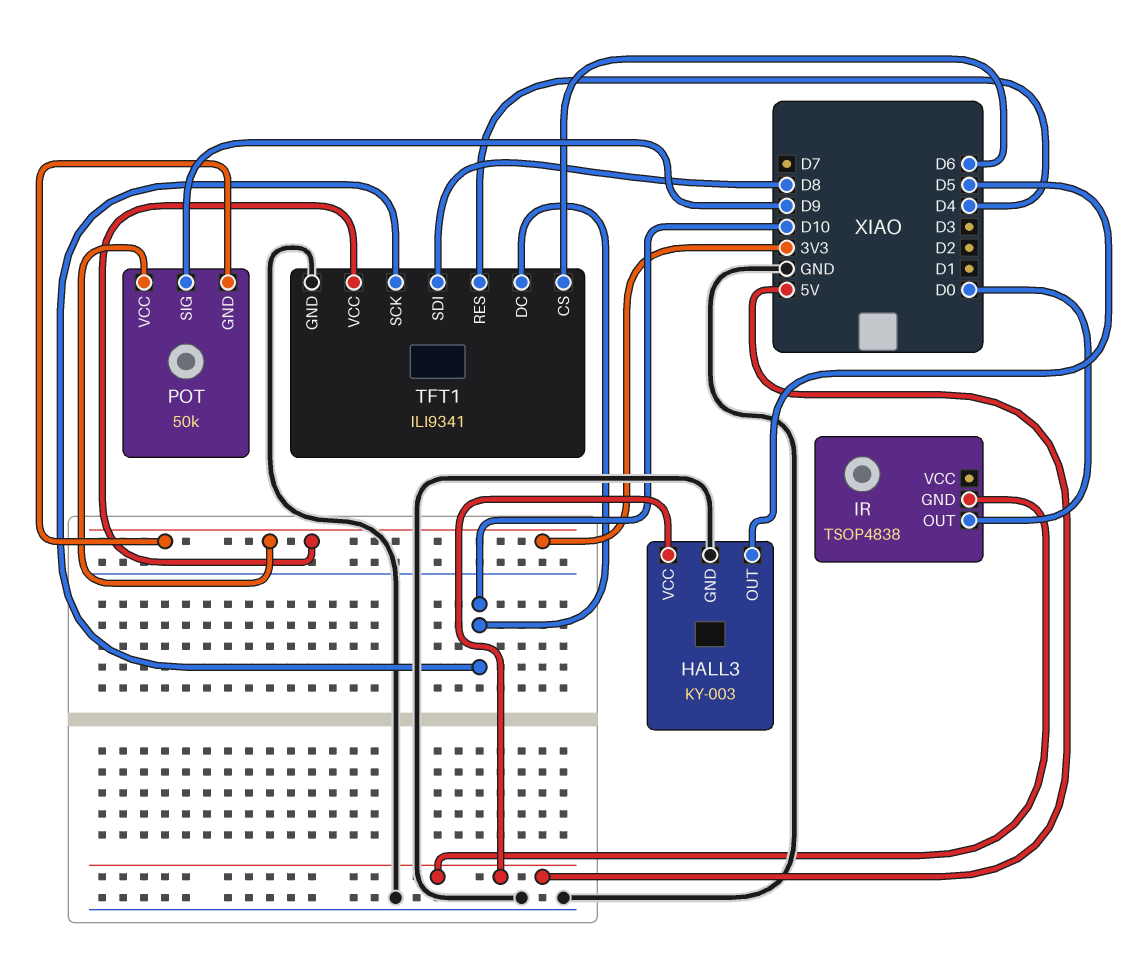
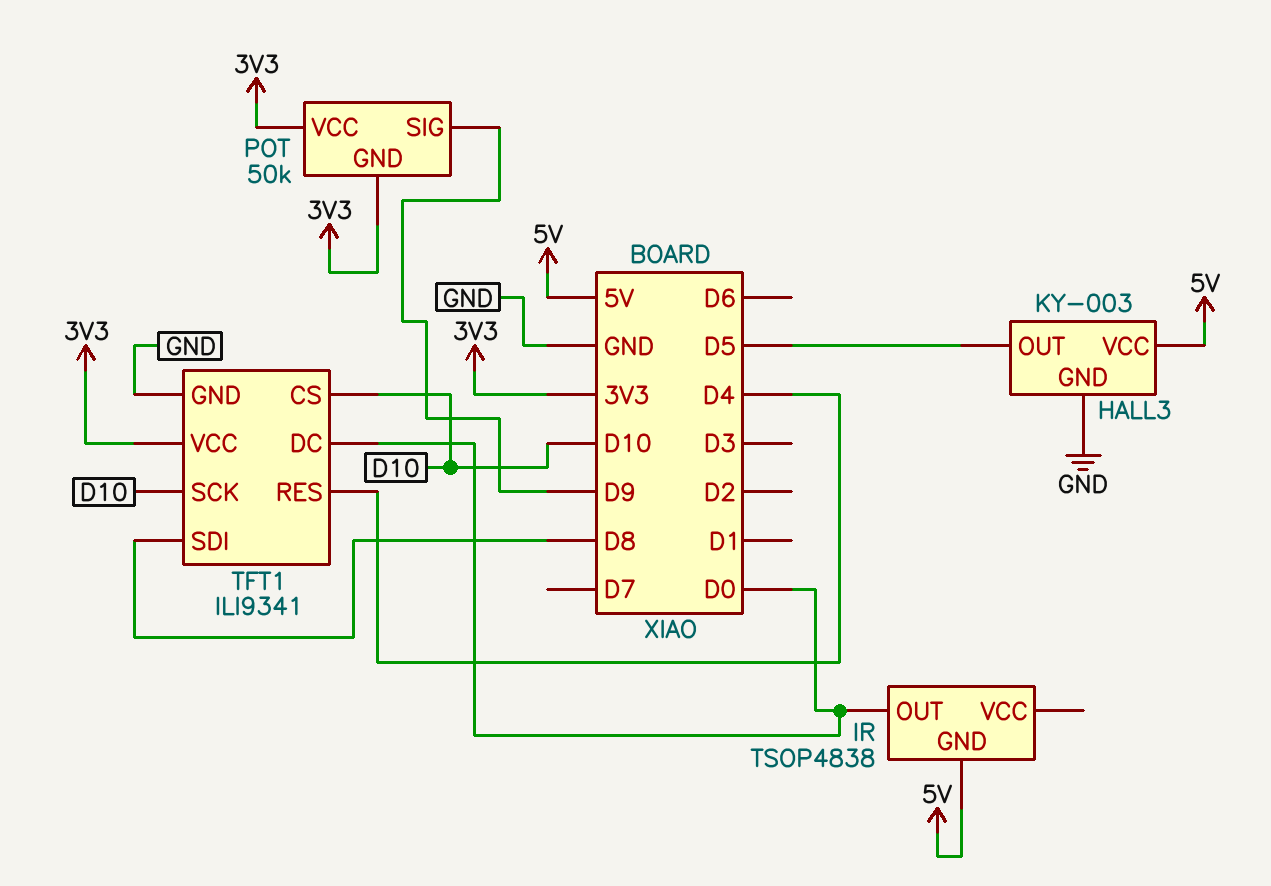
TFT1 pin CS: D6 -> D10
TFT1 pin DC: D10 -> D0

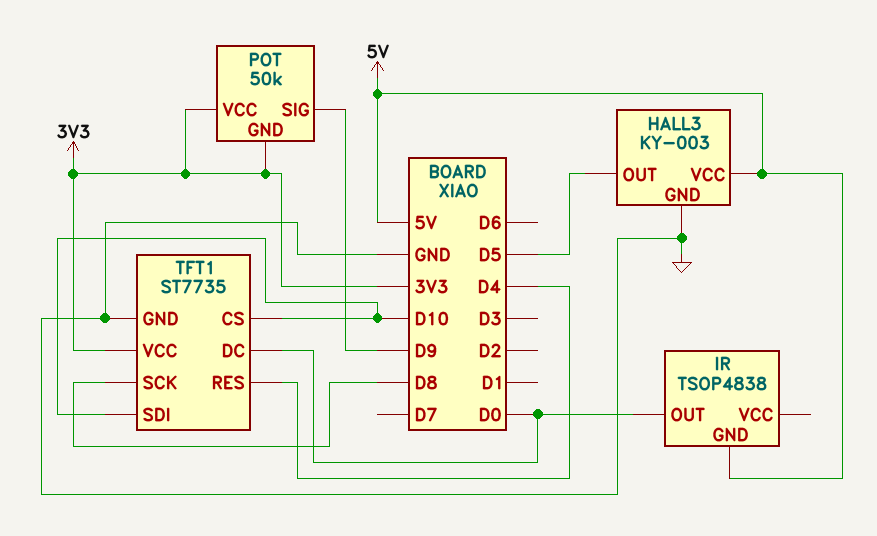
TFT1: ILI9341 -> ST7735
TFT1 pin SCK: D10 -> D8
TFT1 pin SDI: D8 -> D10

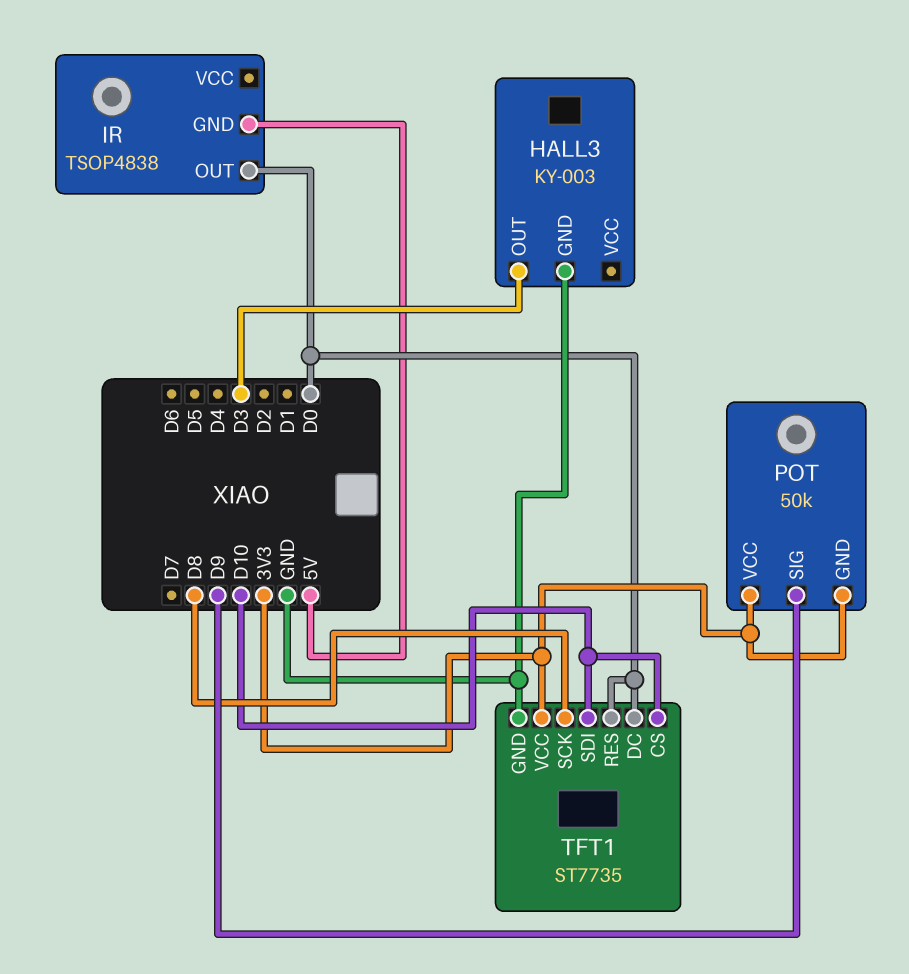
HALL3 pin OUT: D5 -> D3
HALL3 pin VCC: 5V -> none
TFT1 pin RES: D4 -> D0

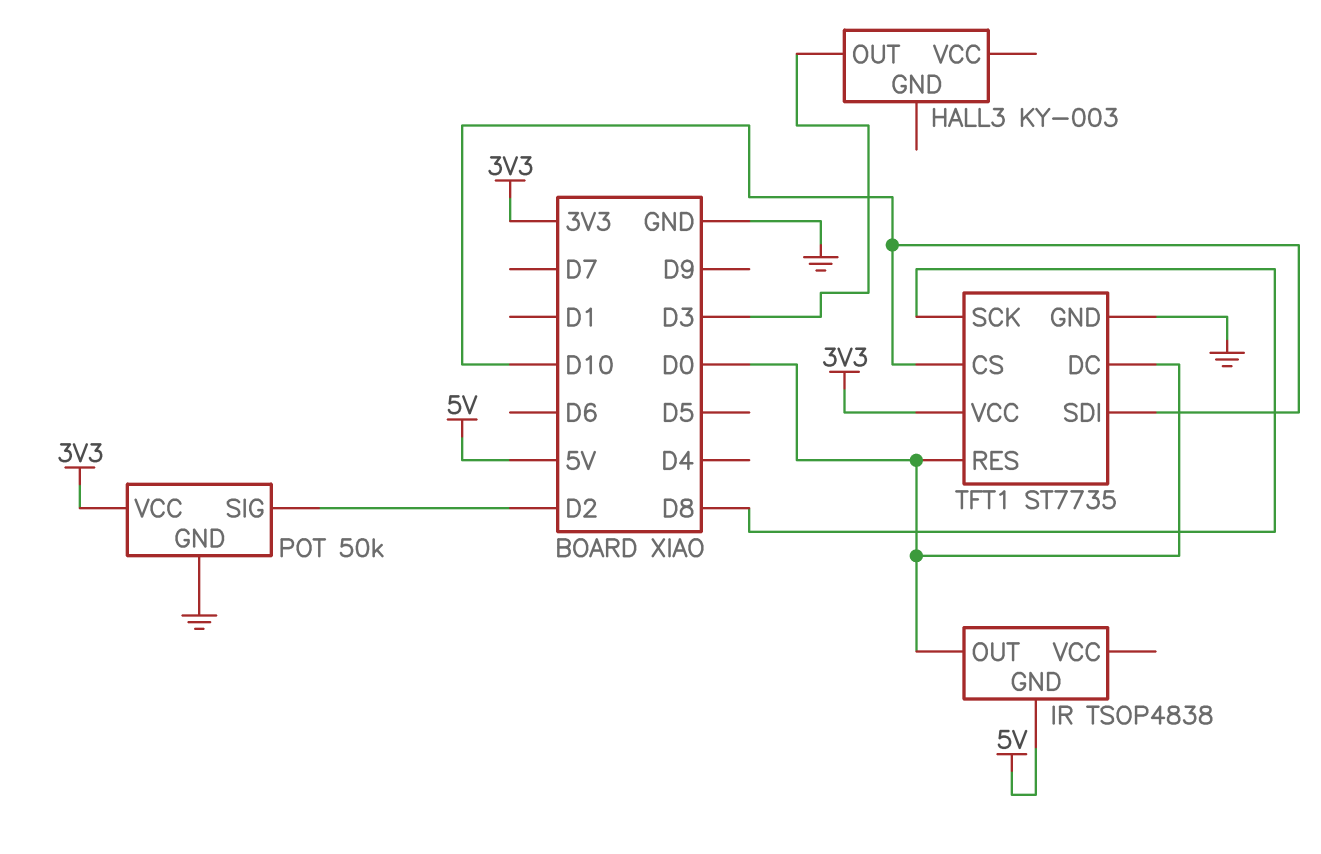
HALL3 pin GND: GND -> none
POT pin GND: 3V3 -> GND
POT pin SIG: D9 -> D2

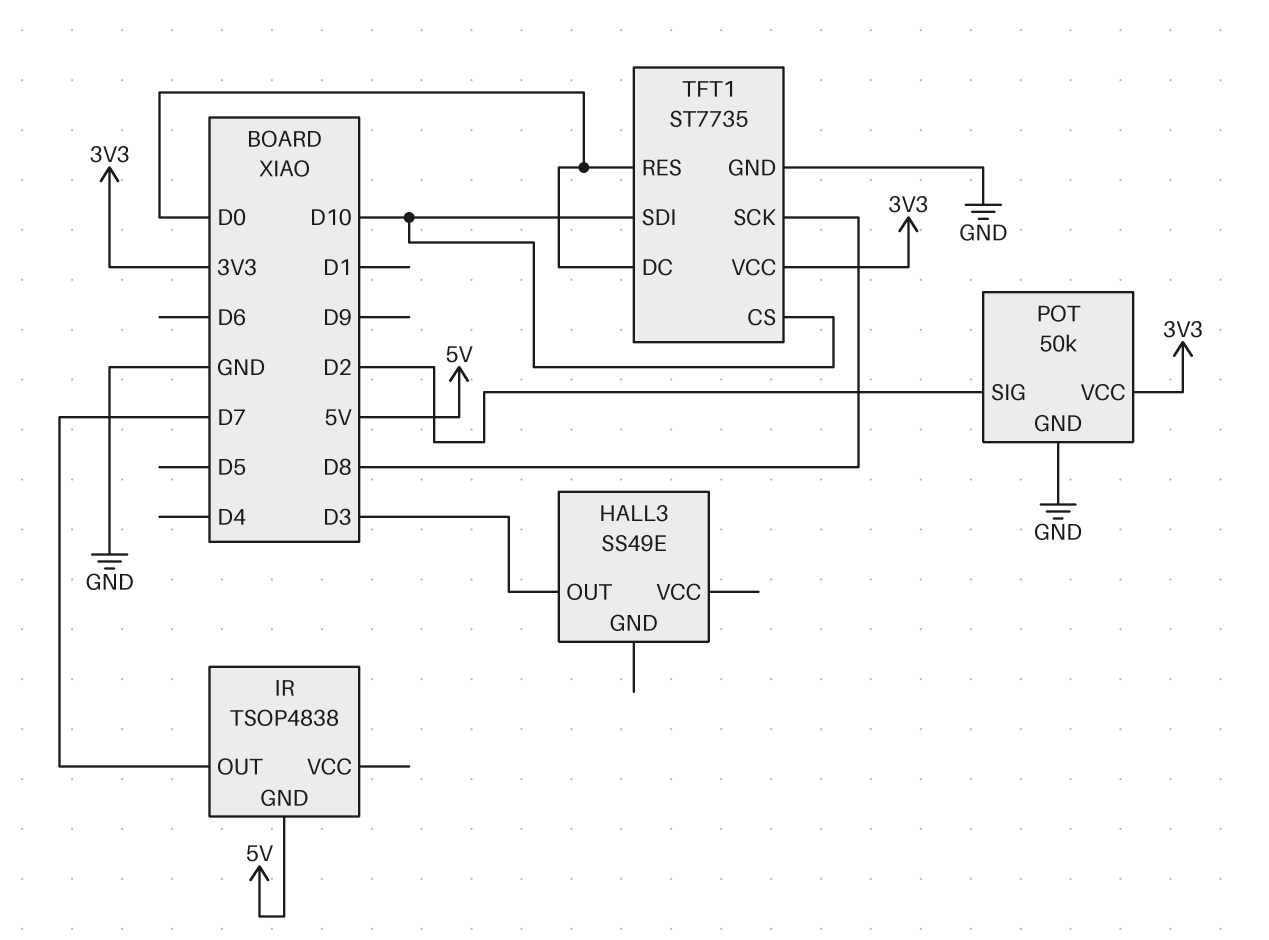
HALL3: KY-003 -> SS49E
IR pin OUT: D0 -> D7

